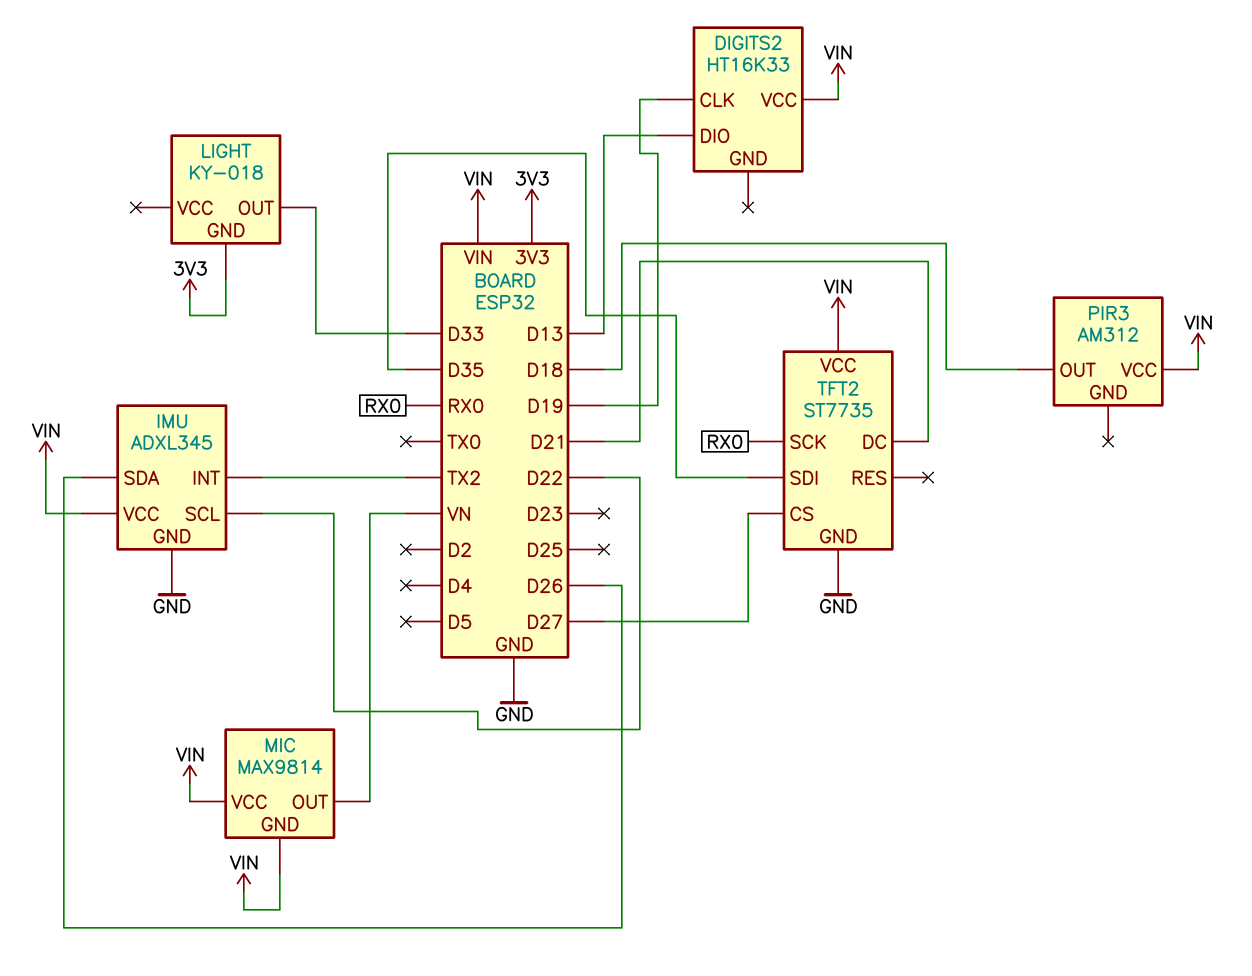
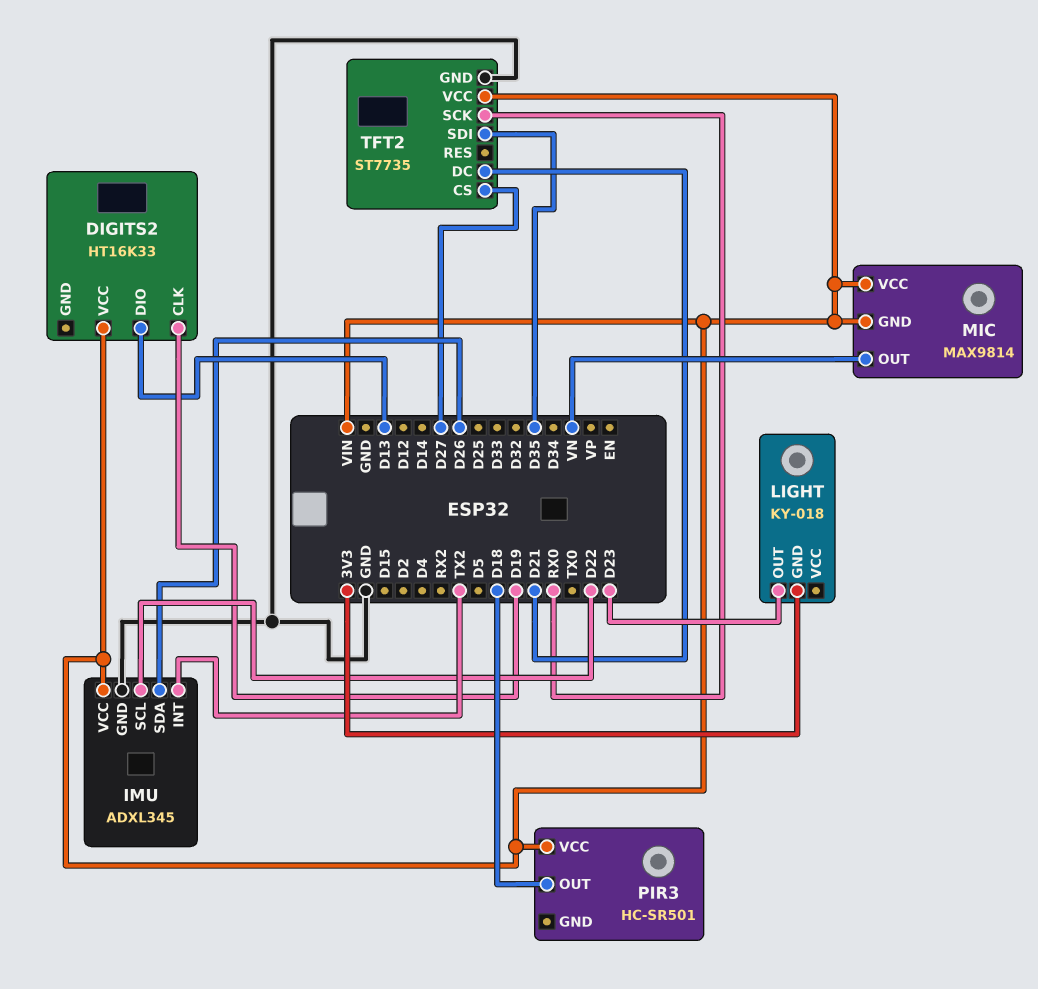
LIGHT pin OUT: D33 -> D23
PIR3: AM312 -> HC-SR501

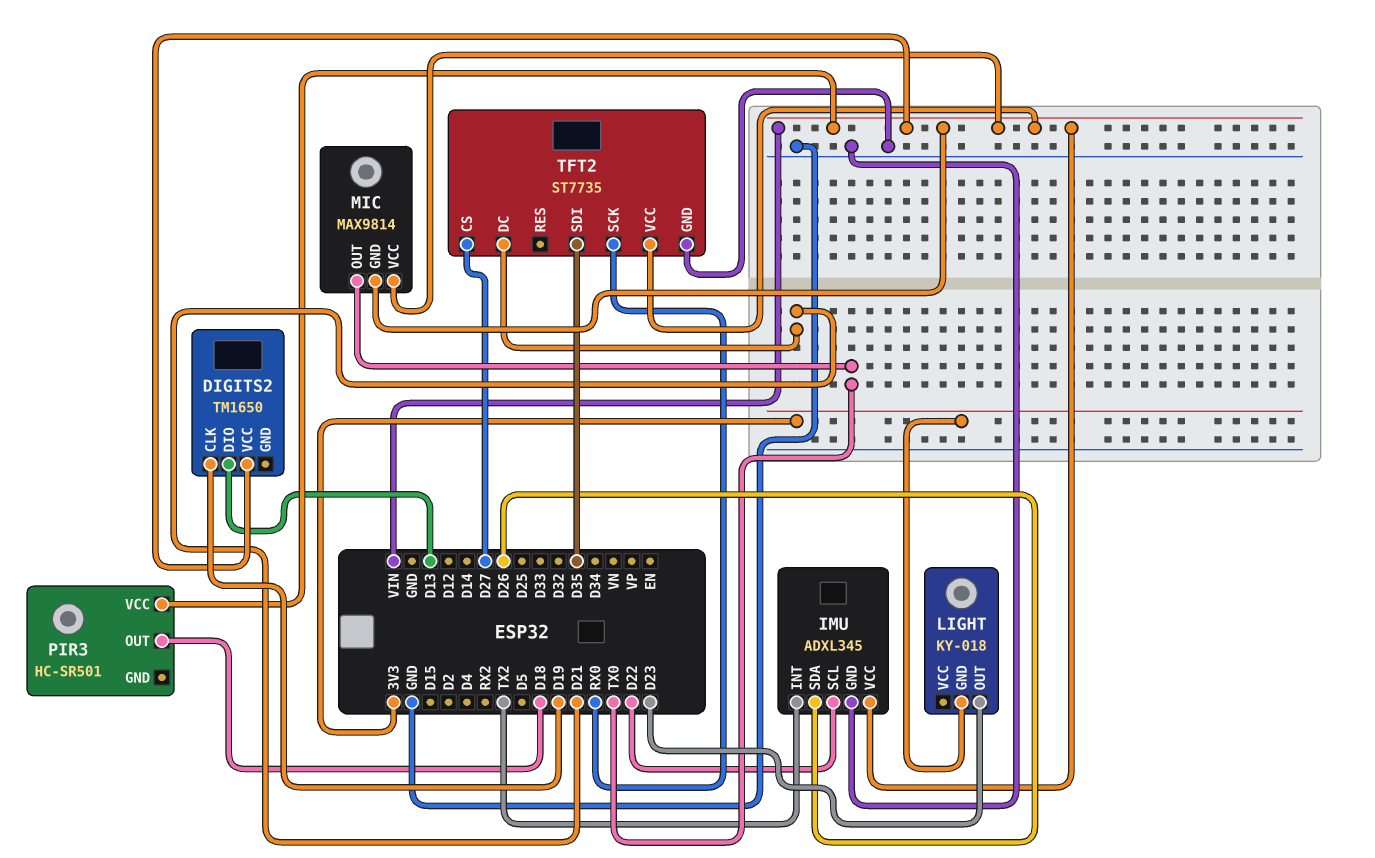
DIGITS2: HT16K33 -> TM1650
MIC pin OUT: VN -> TX0

